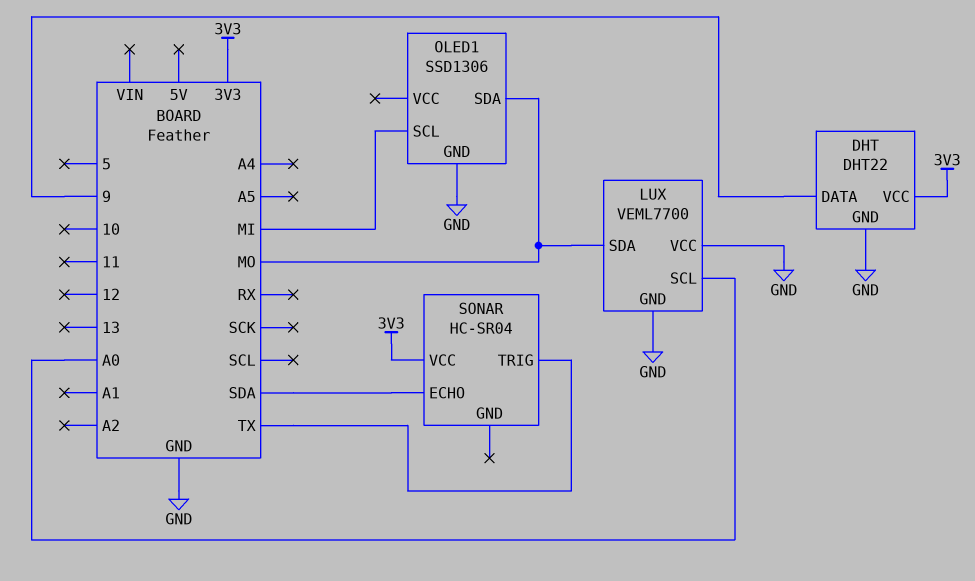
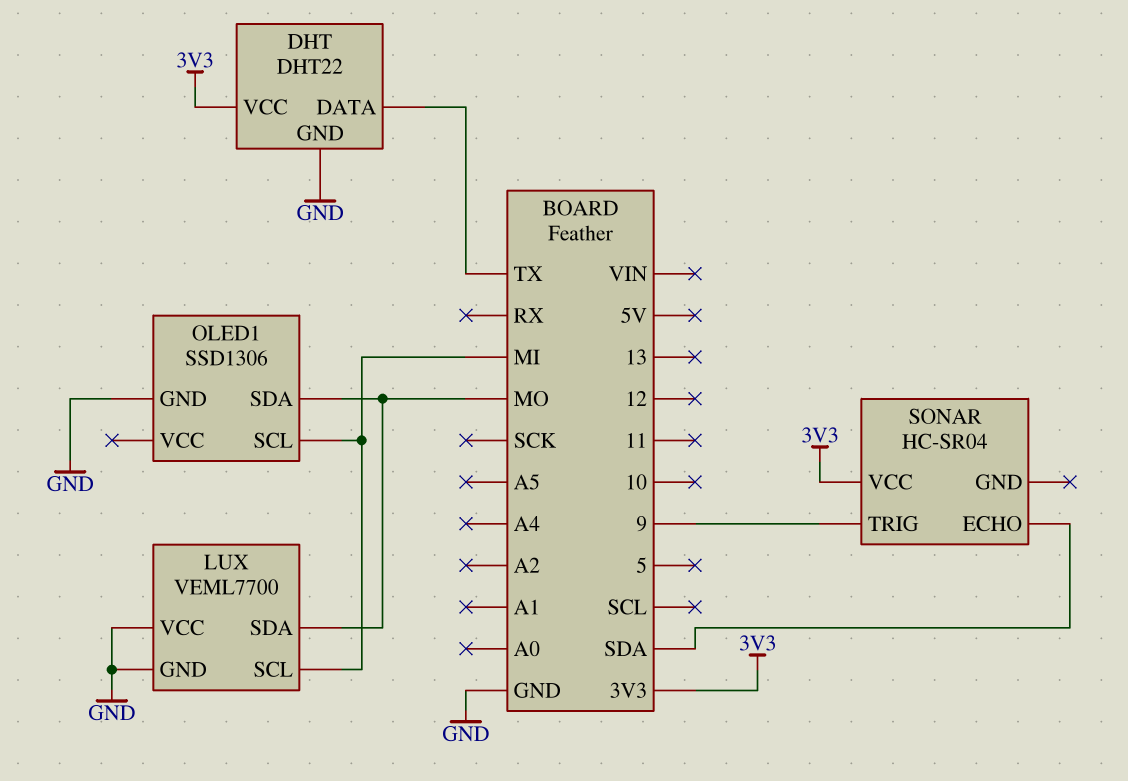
DHT pin DATA: 9 -> TX
LUX pin SCL: A0 -> MI
SONAR pin TRIG: TX -> 9

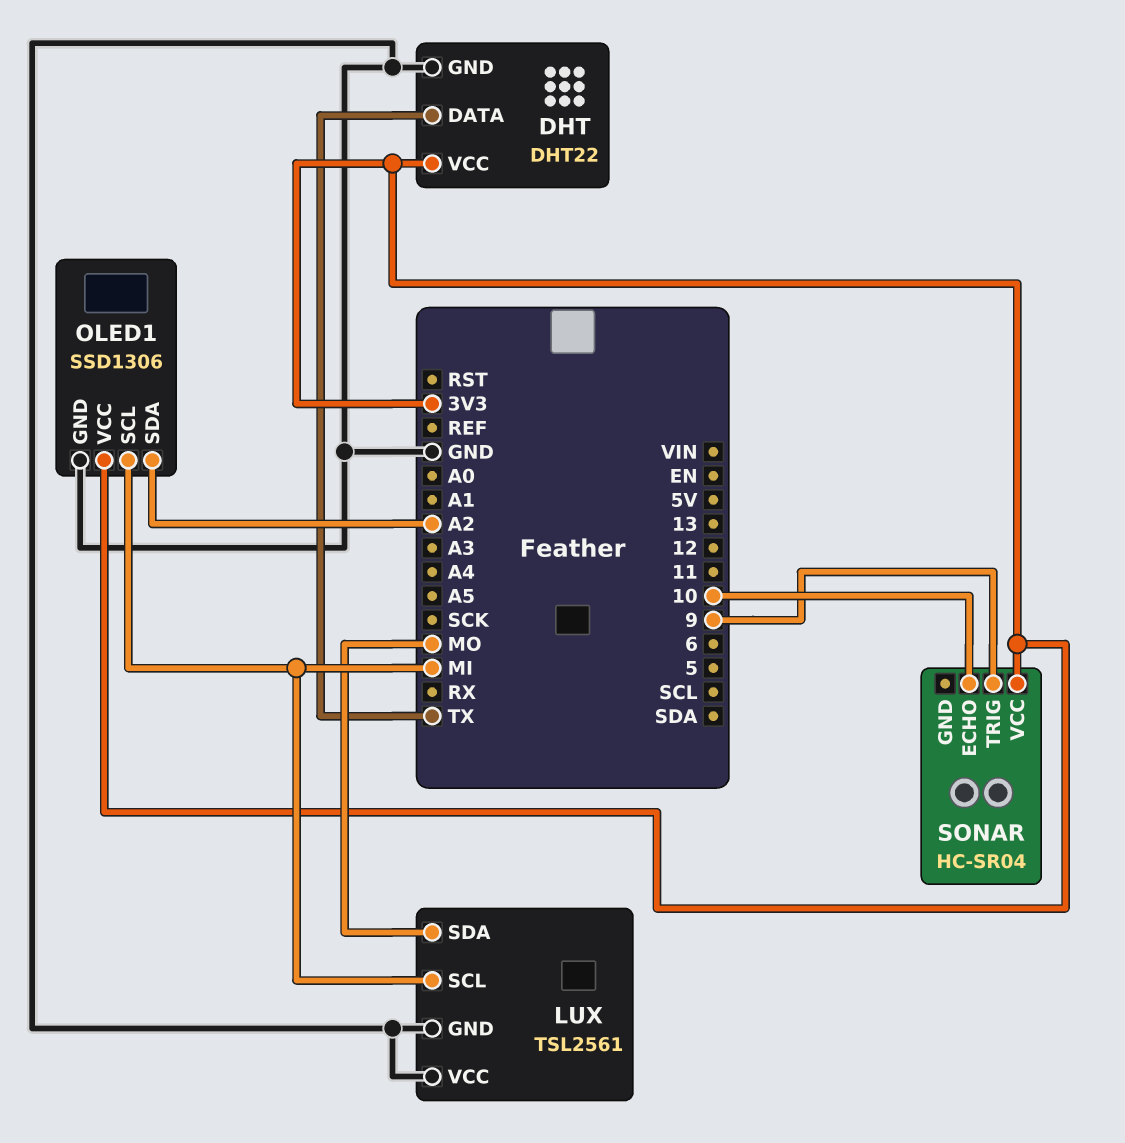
LUX: VEML7700 -> TSL2561
OLED1 pin SDA: MO -> A2
OLED1 pin VCC: none -> 3V3
SONAR pin ECHO: SDA -> 10

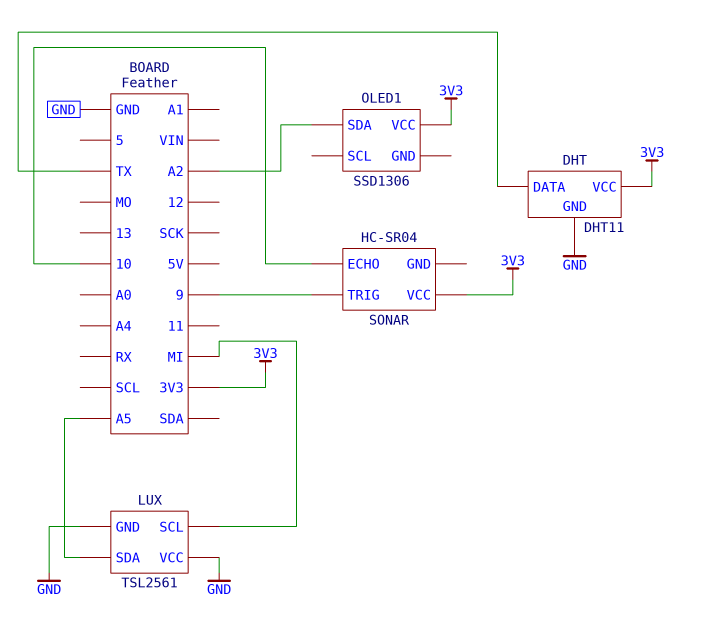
DHT: DHT22 -> DHT11
LUX pin SDA: MO -> A5
OLED1 pin GND: GND -> none
OLED1 pin SCL: MI -> none

